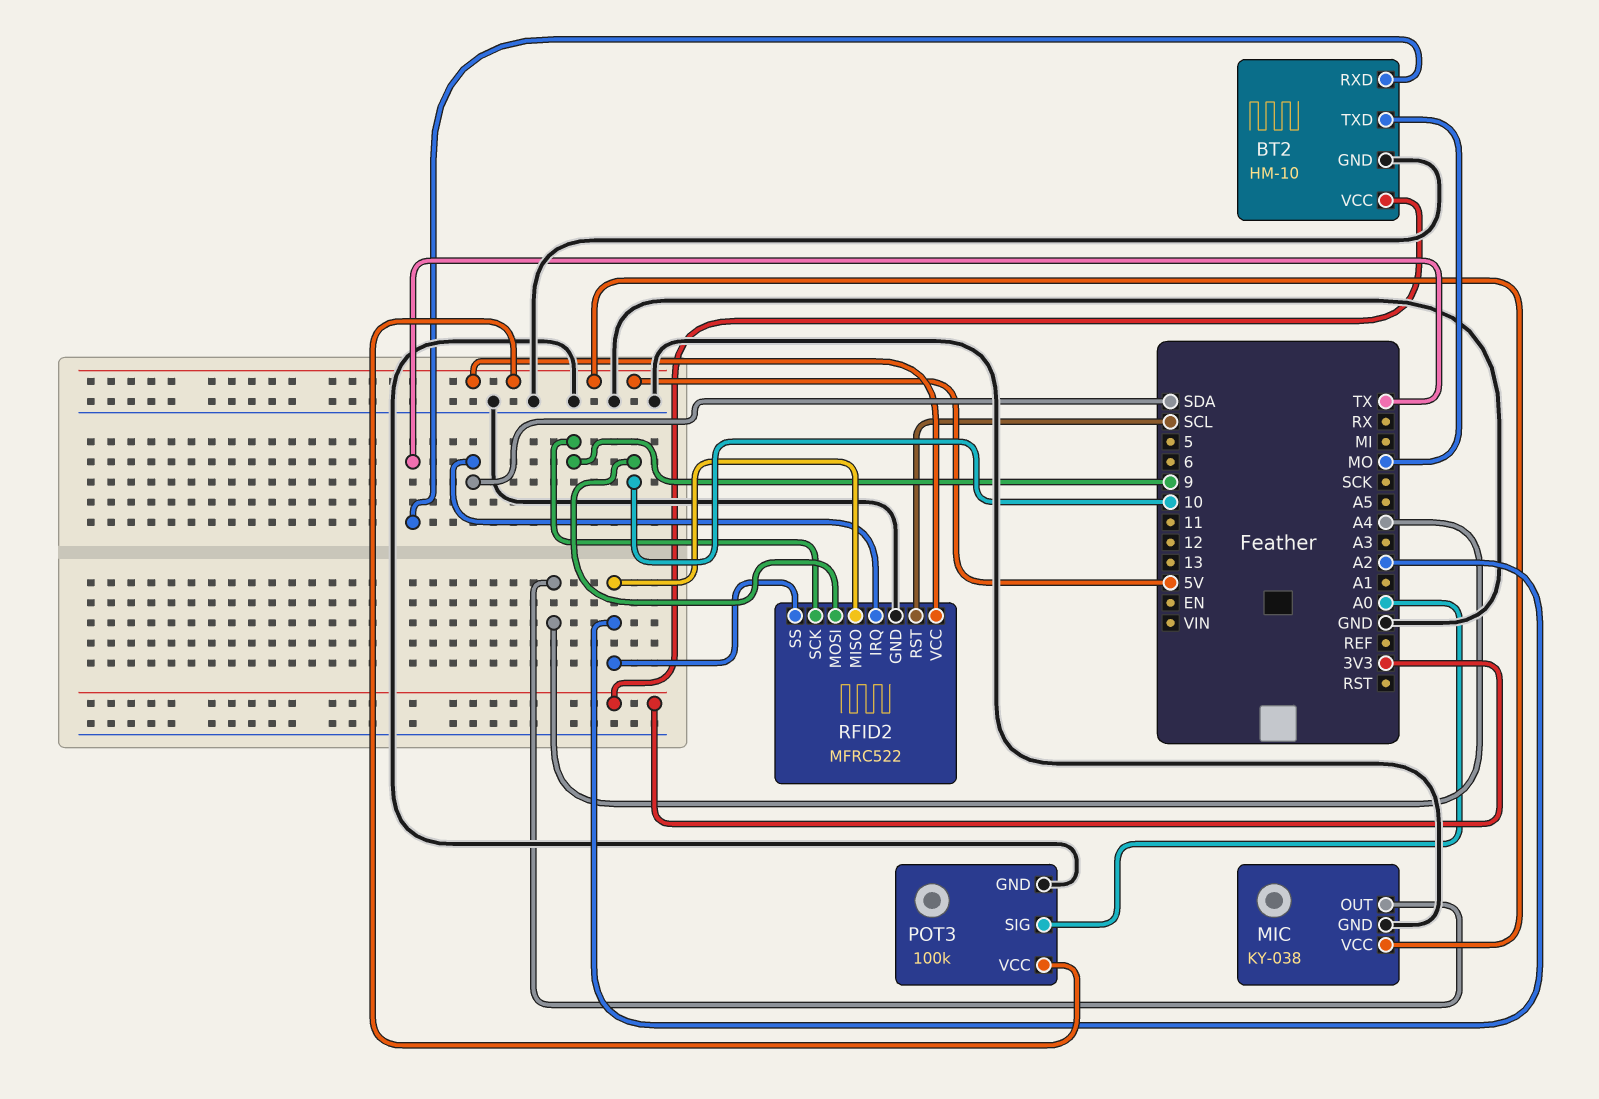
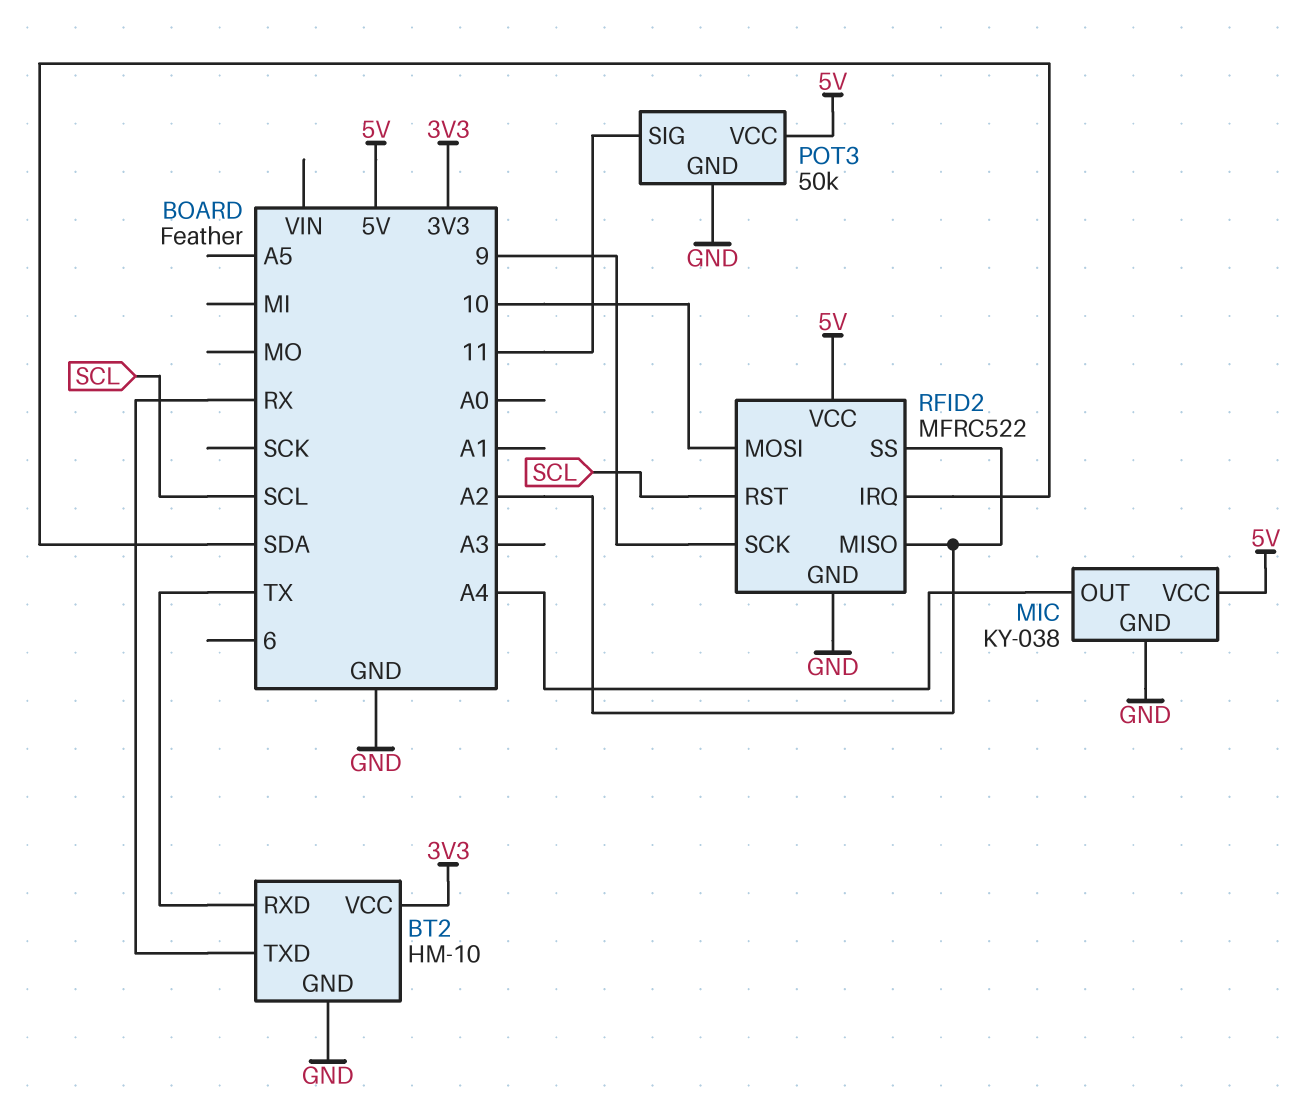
BT2 pin TXD: MO -> RX
POT3: 100k -> 50k
POT3 pin SIG: A0 -> 11

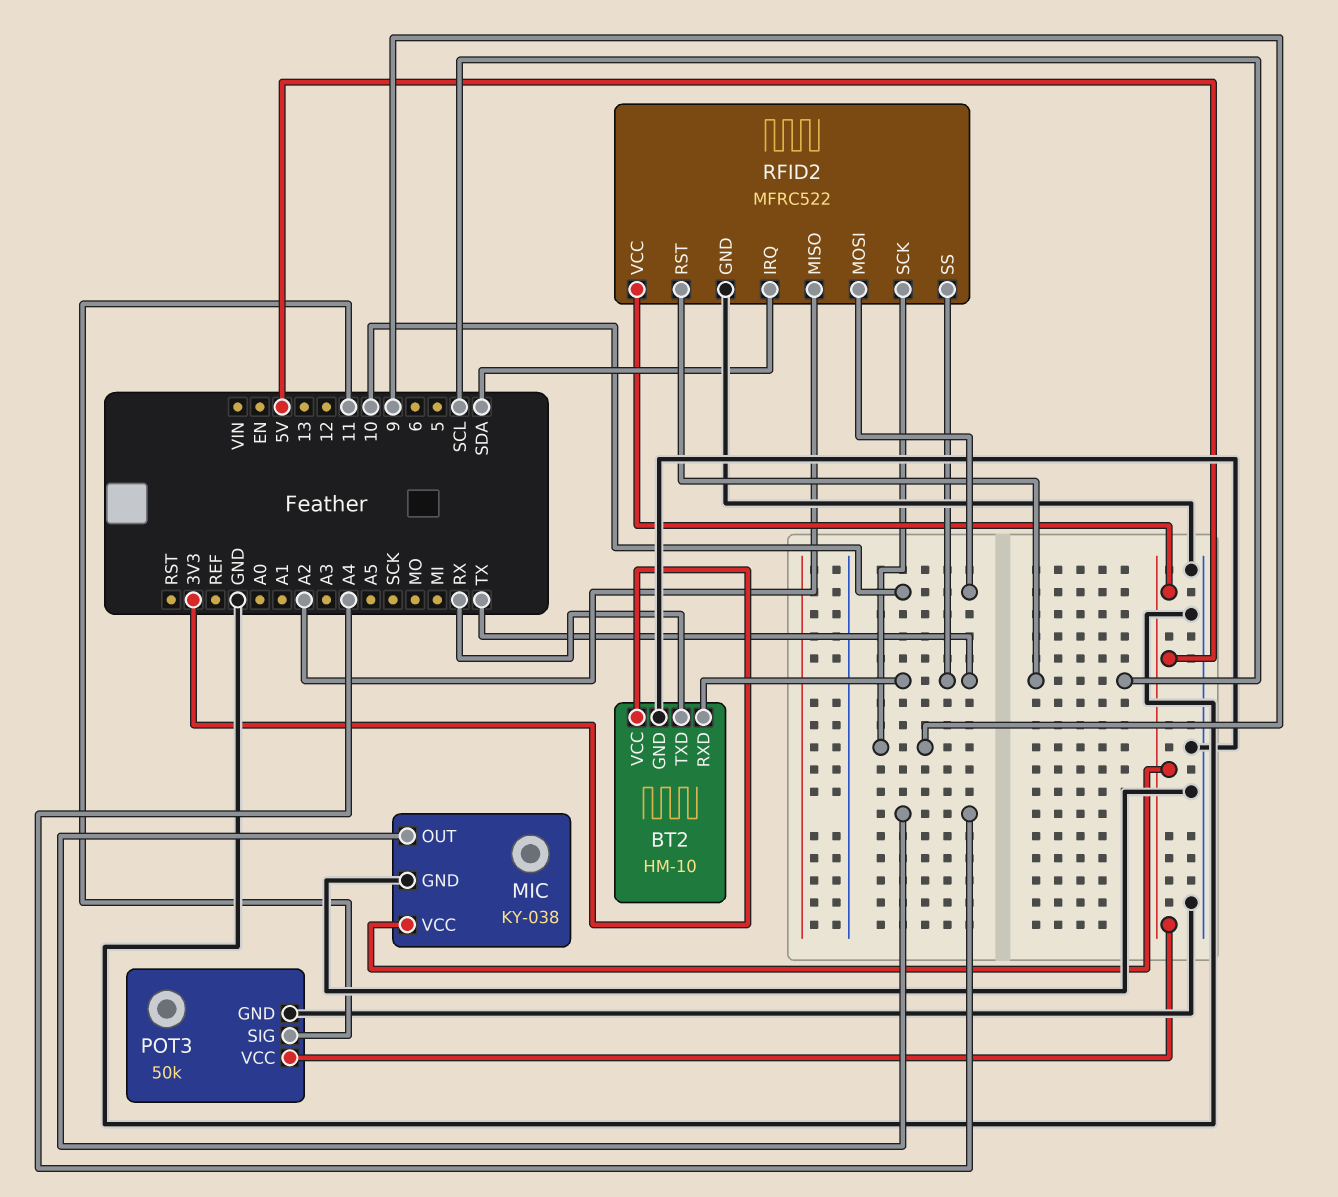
RFID2 pin SS: A2 -> TX

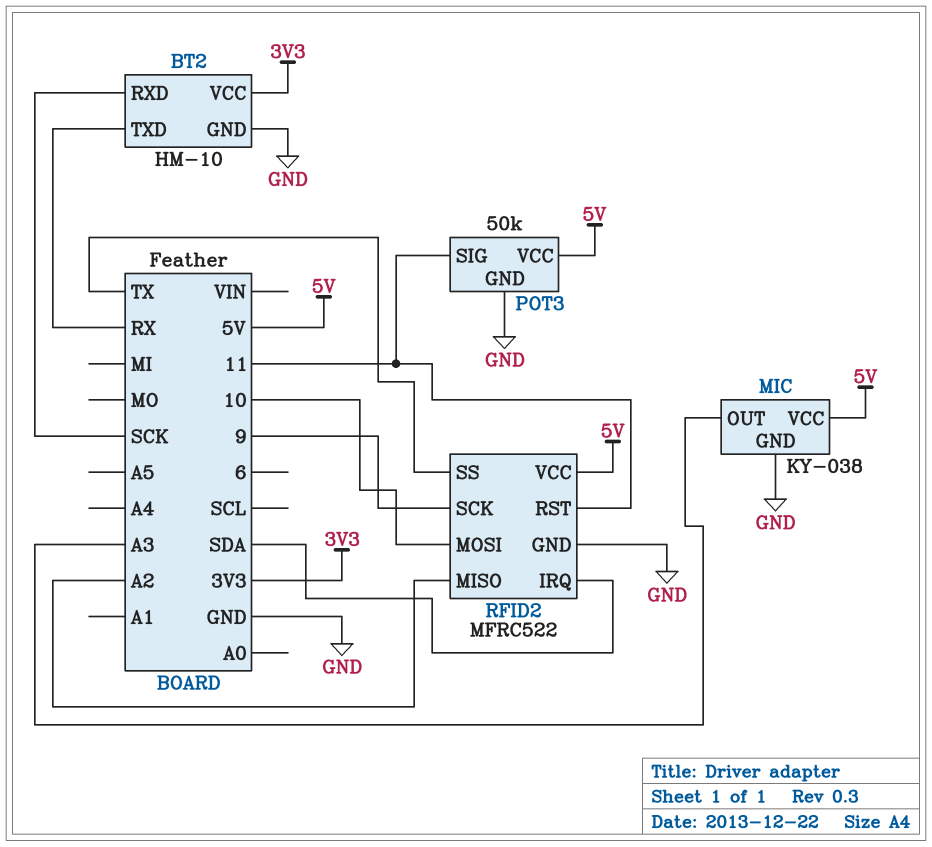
BT2 pin RXD: TX -> SCK
MIC pin OUT: A4 -> A3
RFID2 pin RST: SCL -> 11

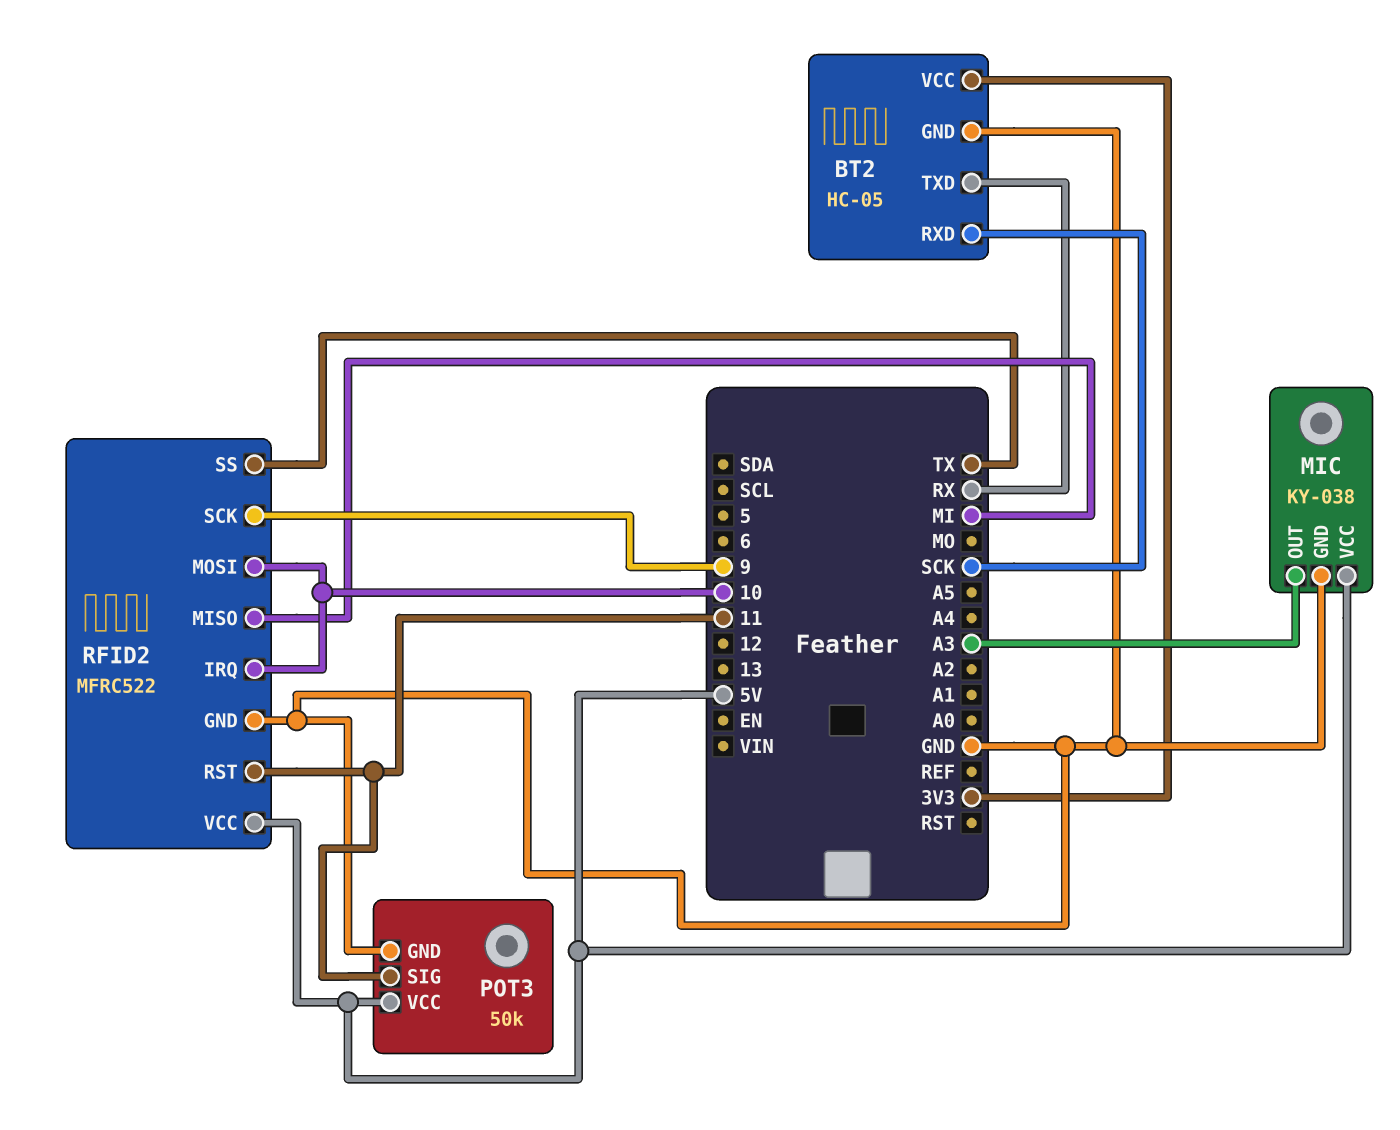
BT2: HM-10 -> HC-05
RFID2 pin IRQ: SDA -> 10
RFID2 pin MISO: A2 -> MI

